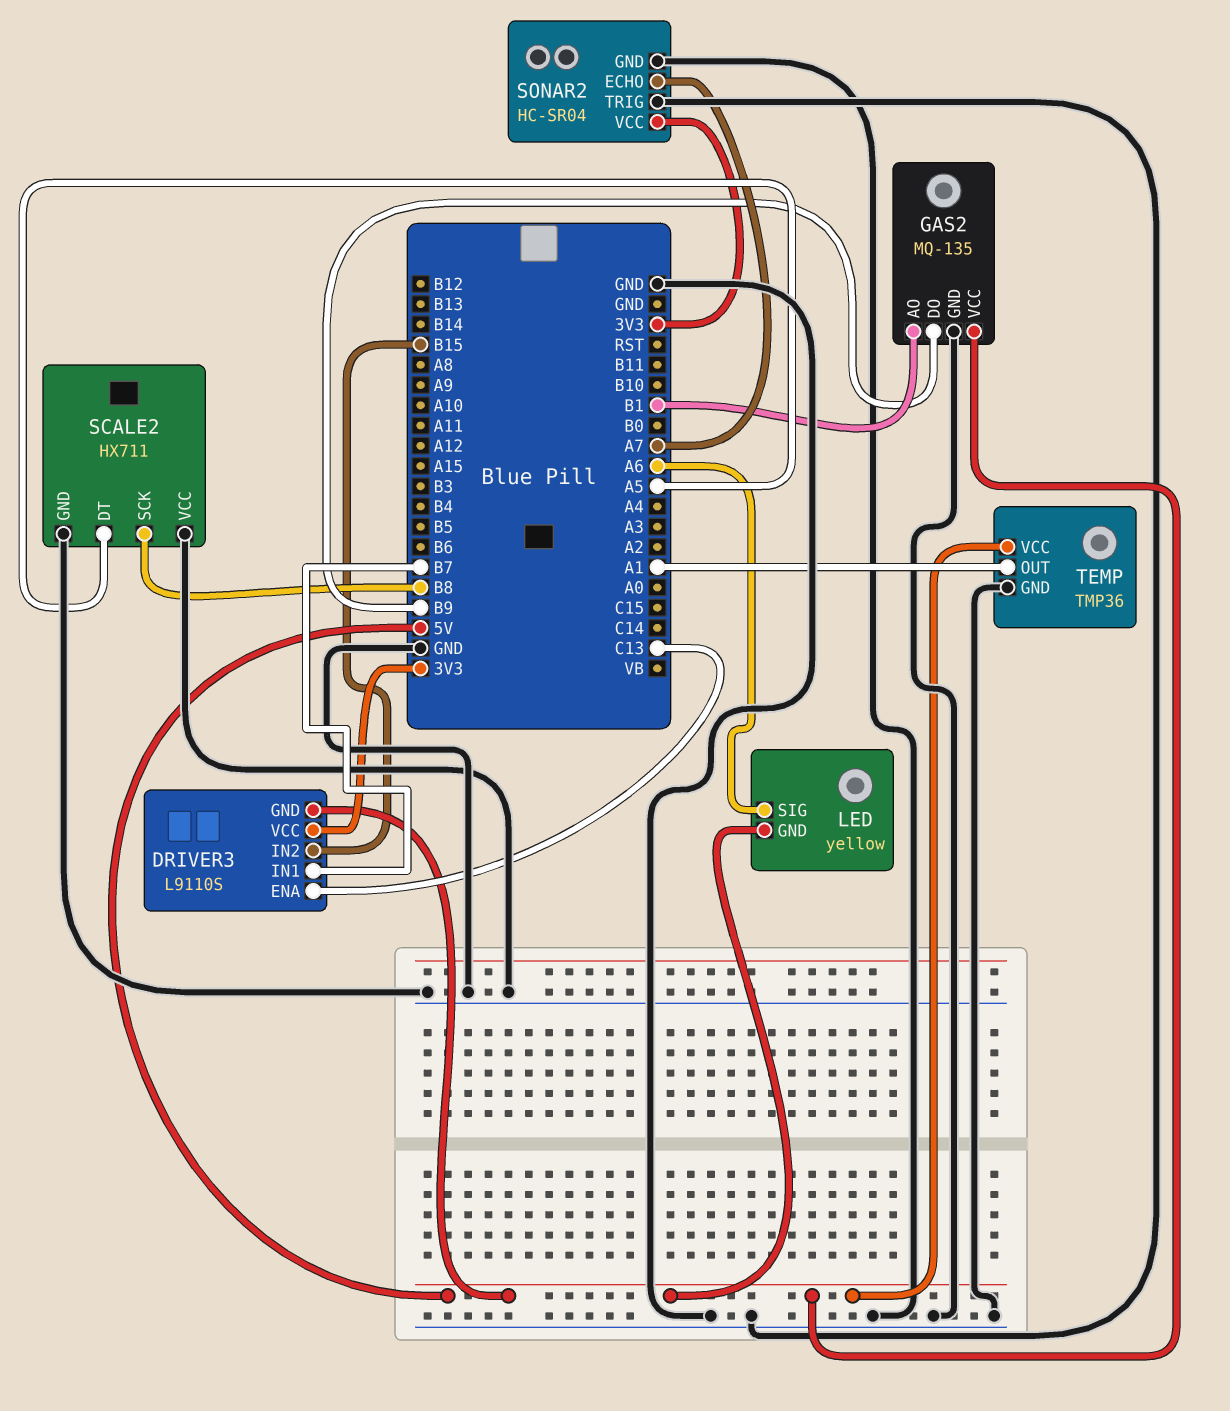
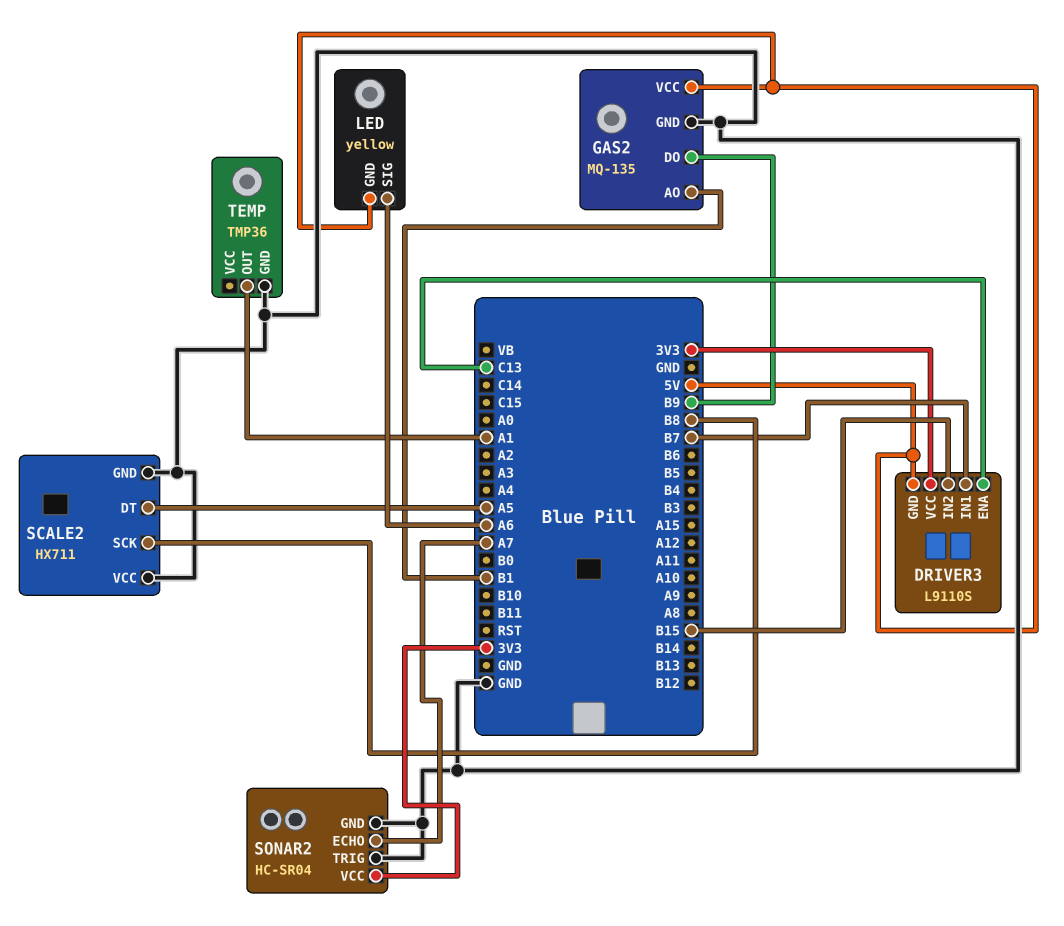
TEMP pin VCC: 5V -> none

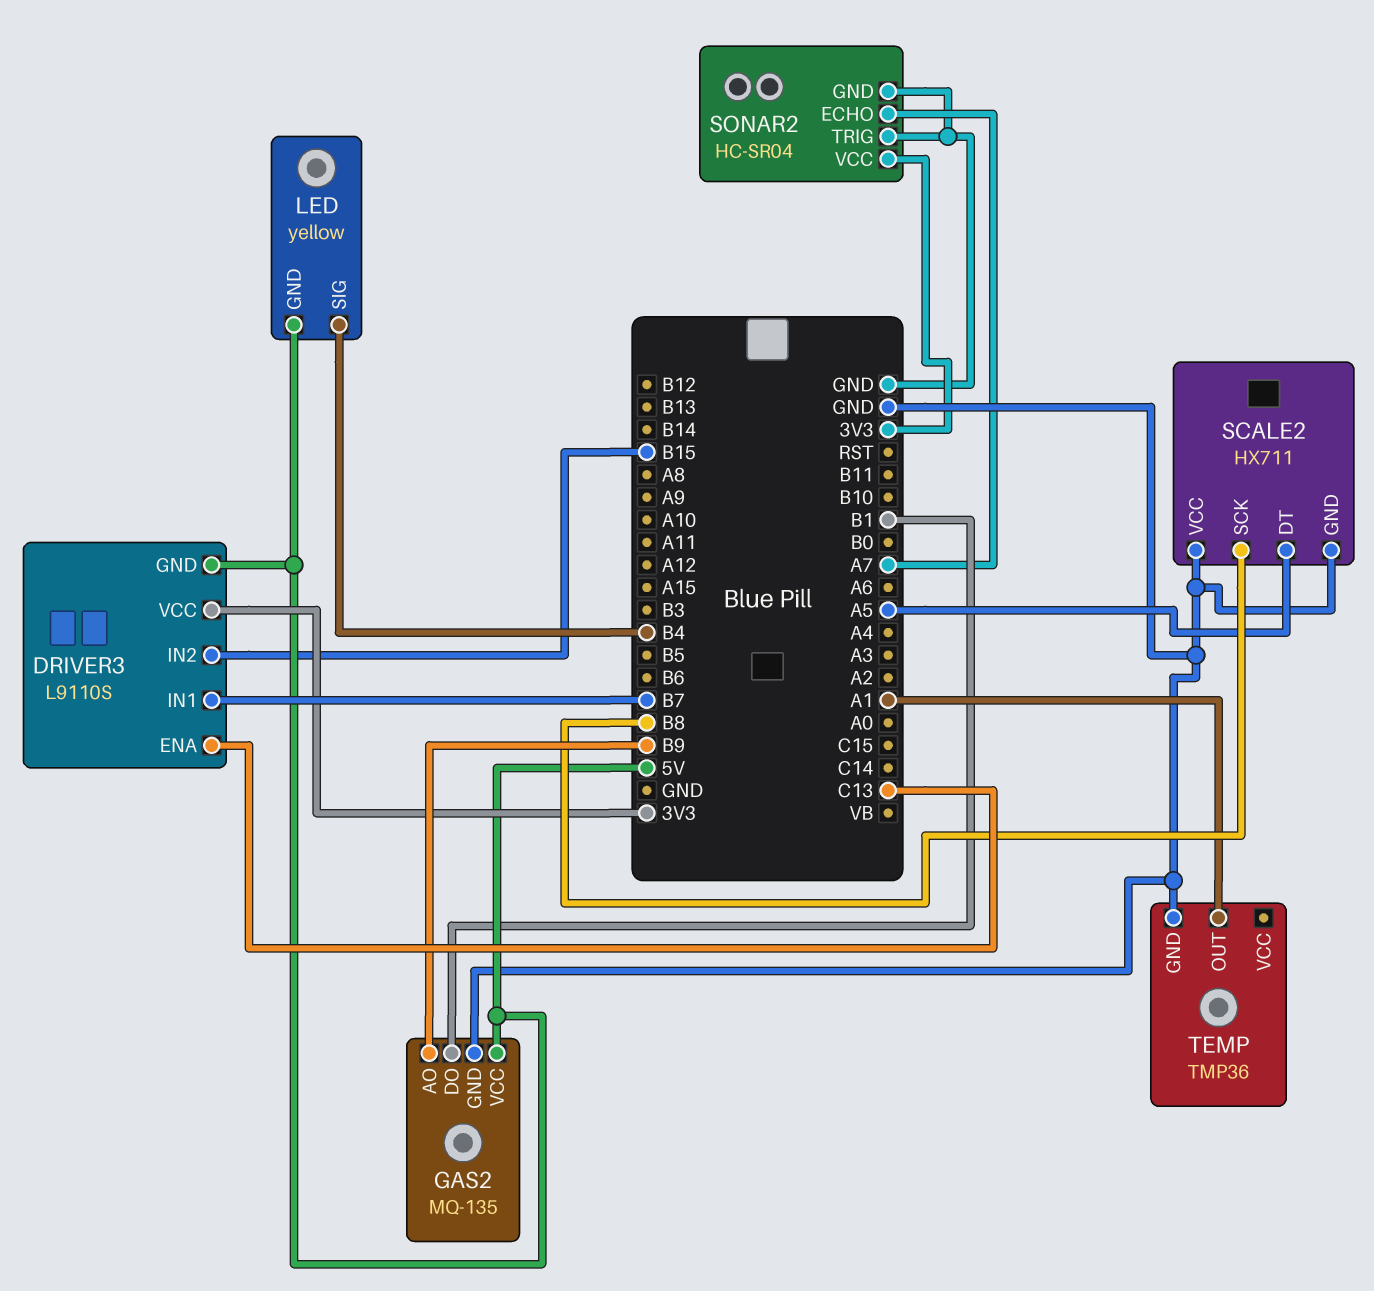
GAS2 pin AO: B1 -> B9
GAS2 pin DO: B9 -> B1
LED pin SIG: A6 -> B4

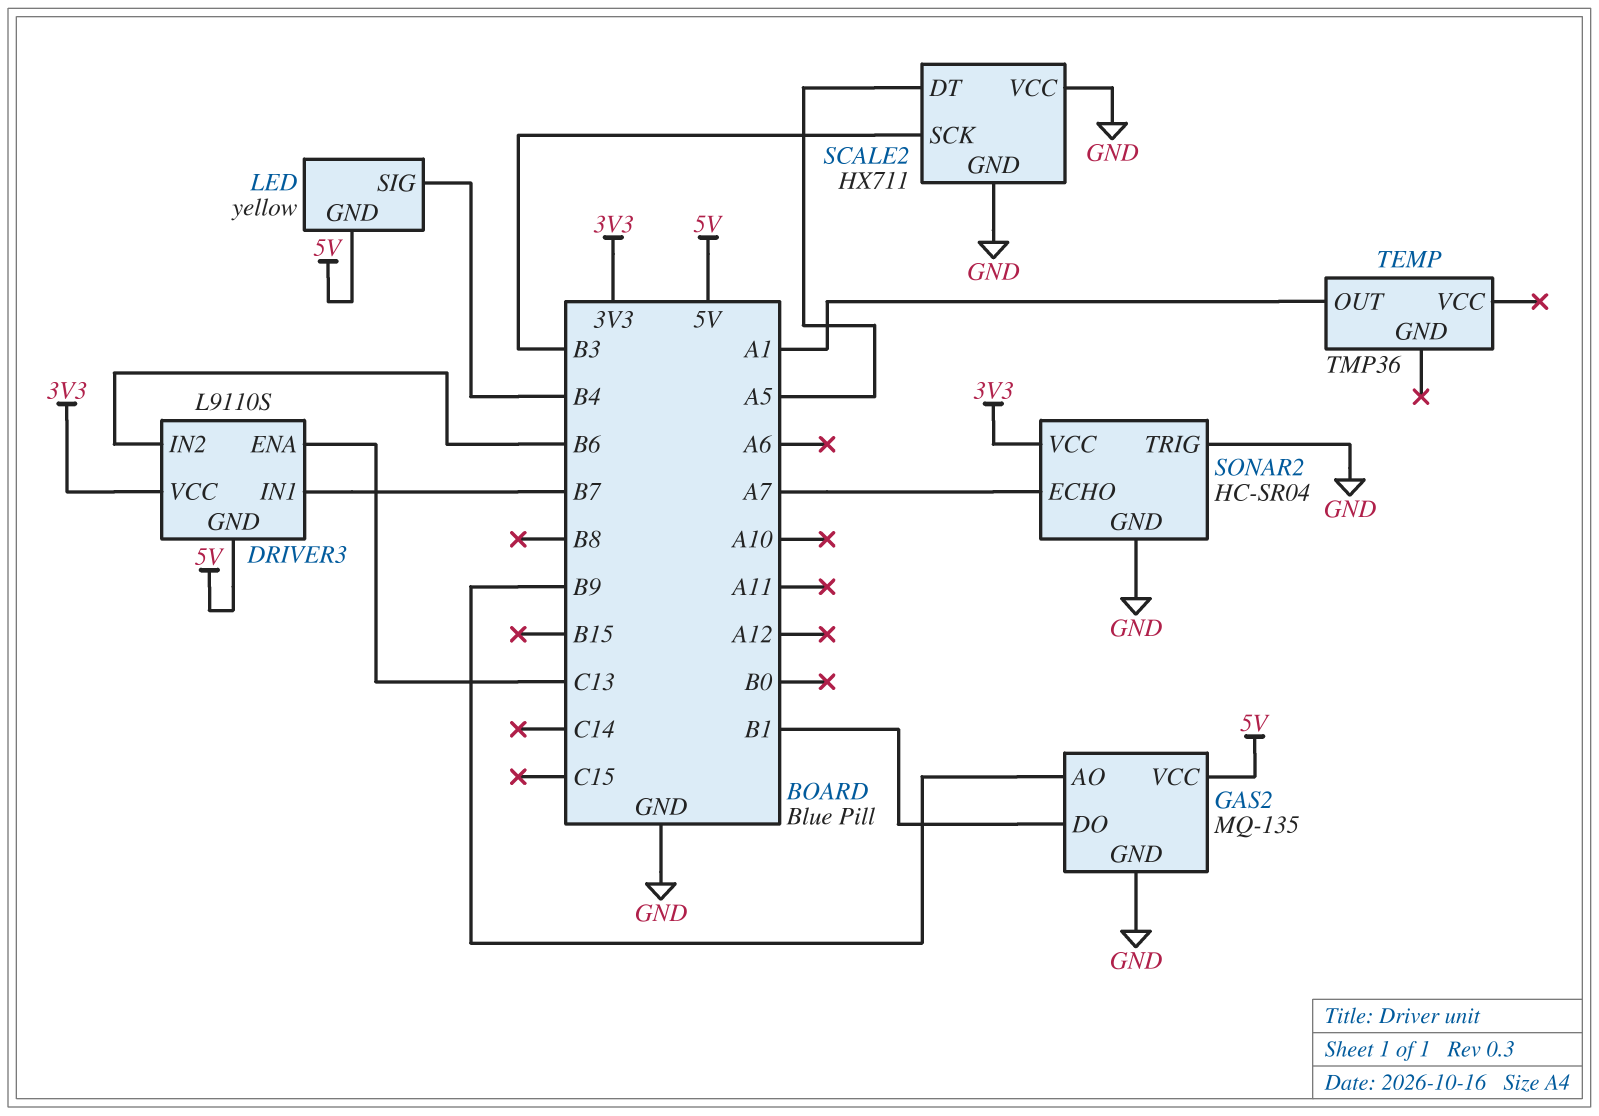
DRIVER3 pin IN2: B15 -> B6
SCALE2 pin SCK: B8 -> B3
TEMP pin GND: GND -> none

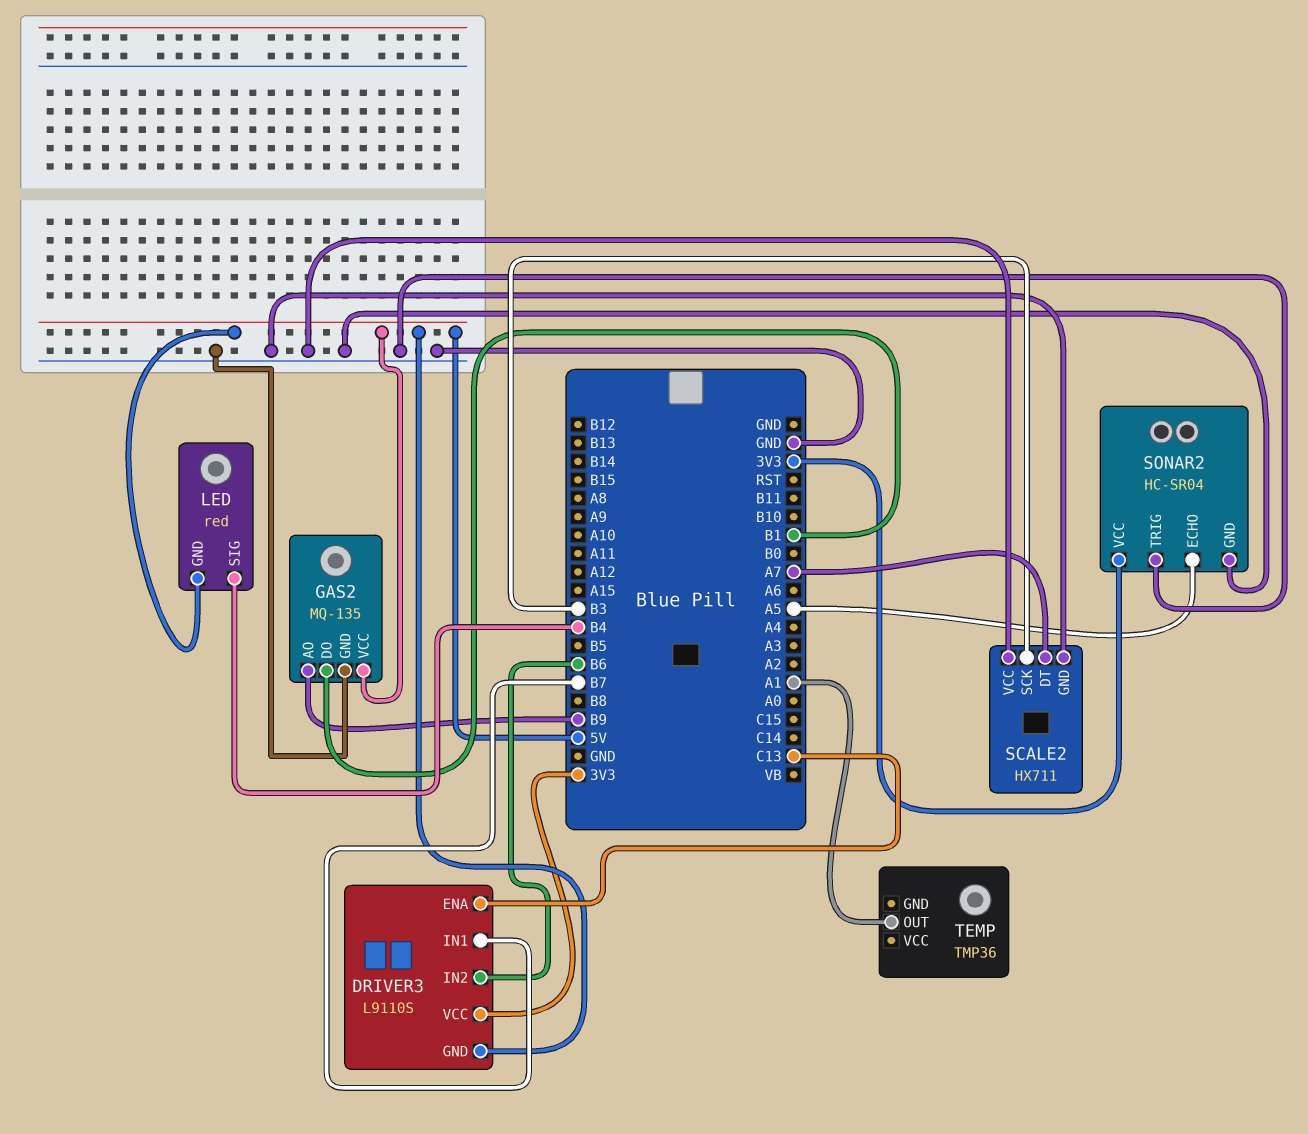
LED: yellow -> red
SCALE2 pin DT: A5 -> A7
SONAR2 pin ECHO: A7 -> A5

